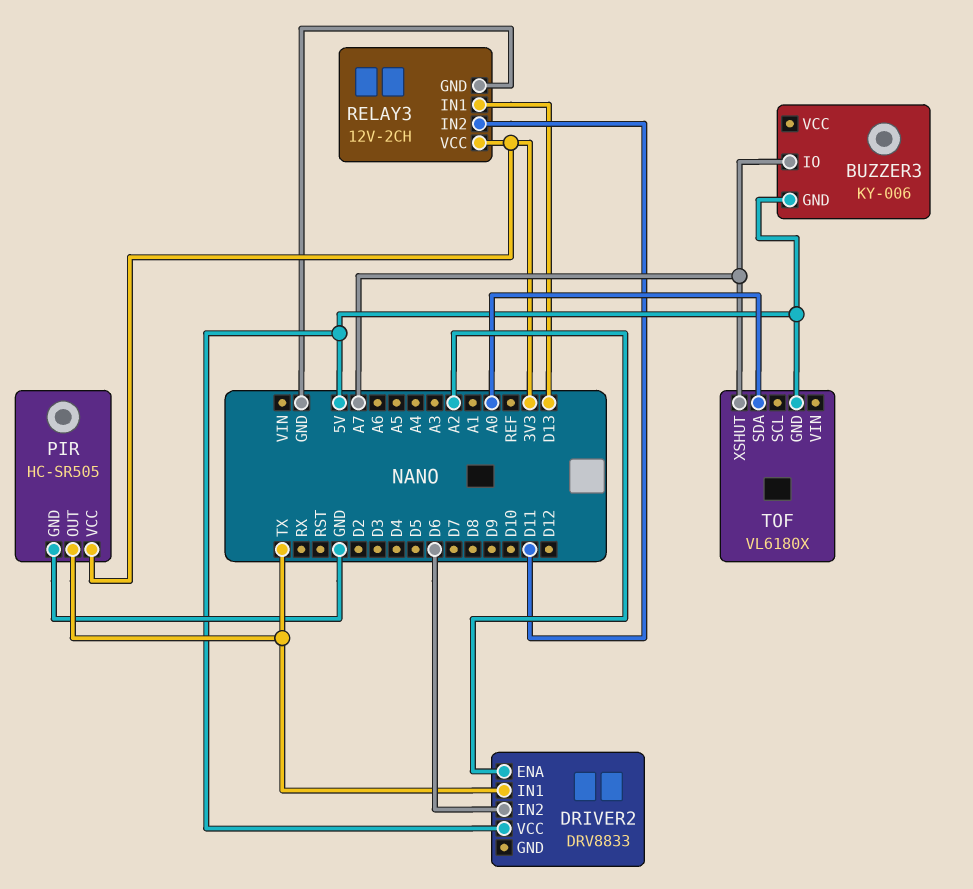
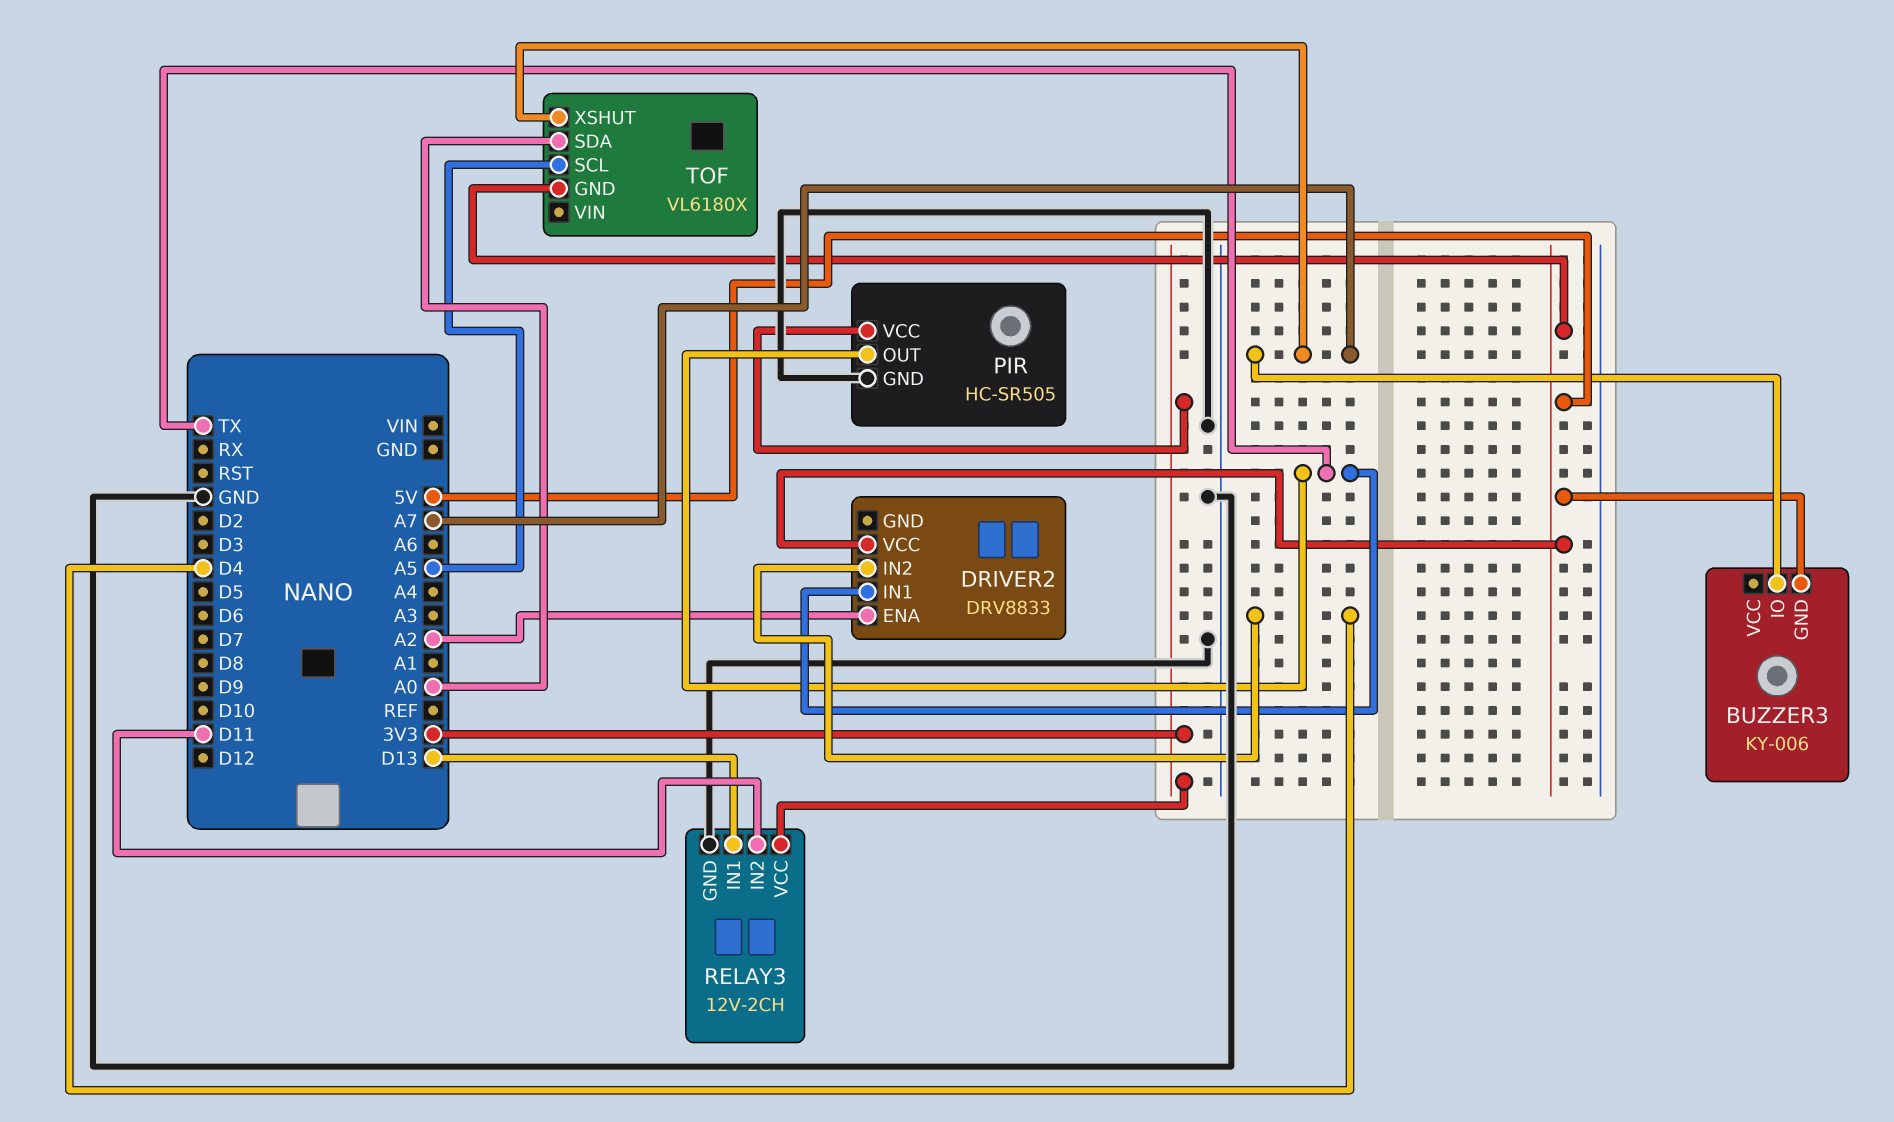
DRIVER2 pin IN2: D6 -> D4
TOF pin SCL: none -> A5

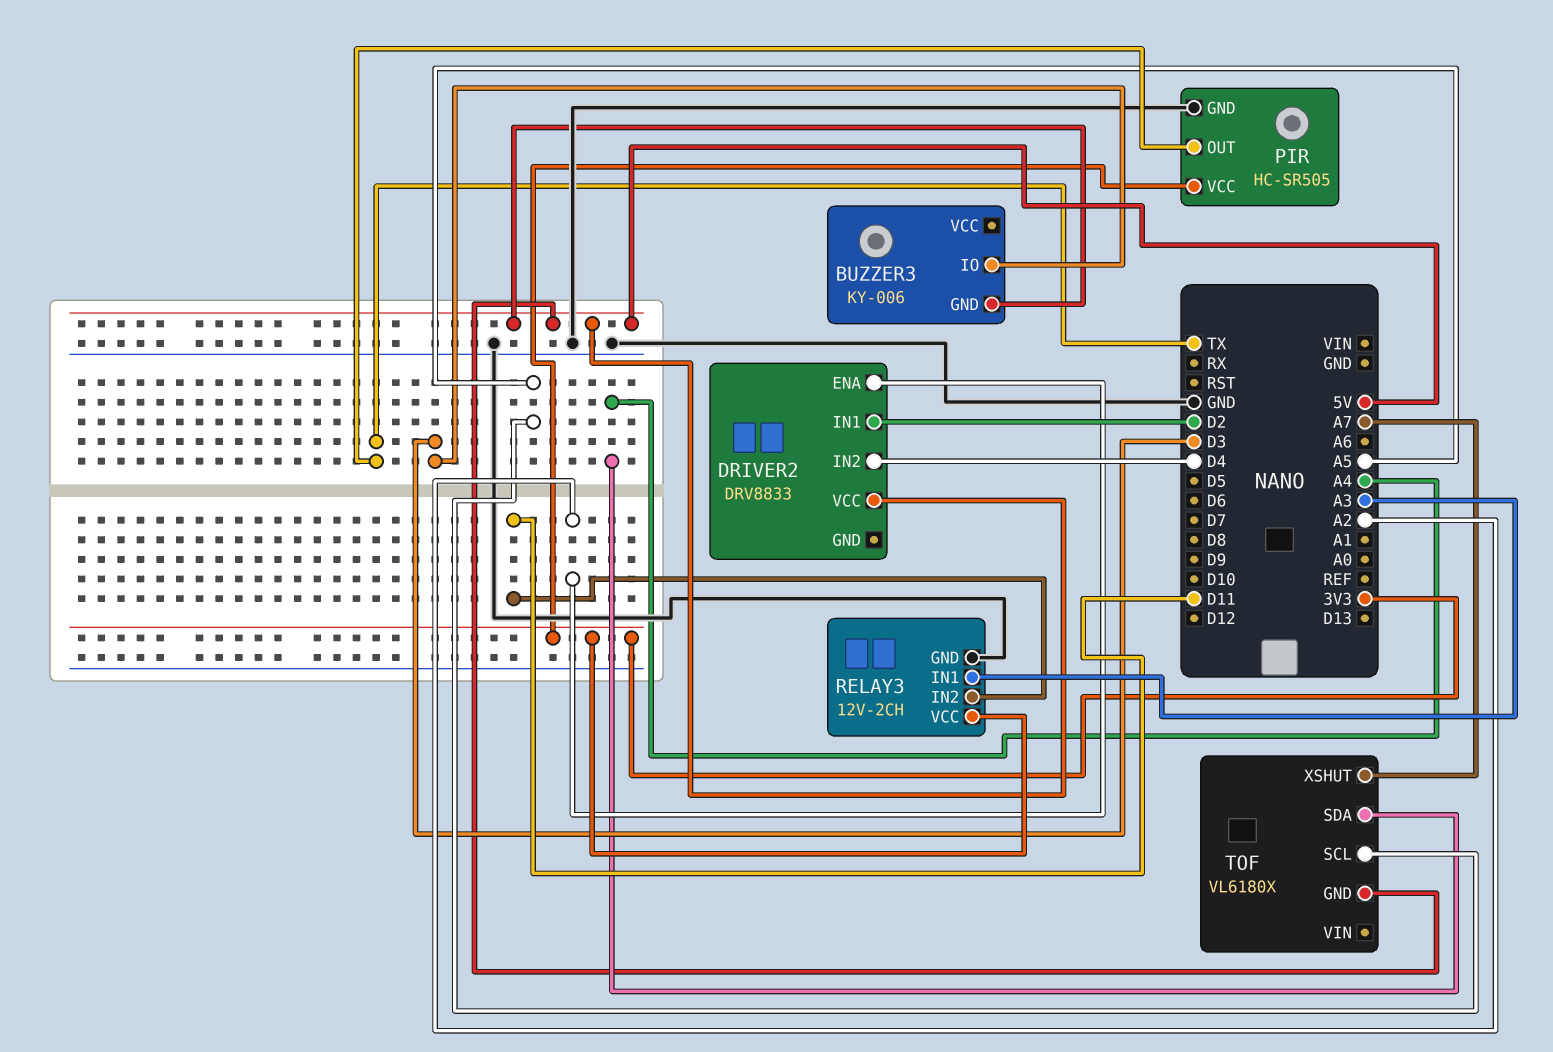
BUZZER3 pin IO: A7 -> D3
DRIVER2 pin IN1: TX -> D2
RELAY3 pin IN1: D13 -> A3
TOF pin SDA: A0 -> A4

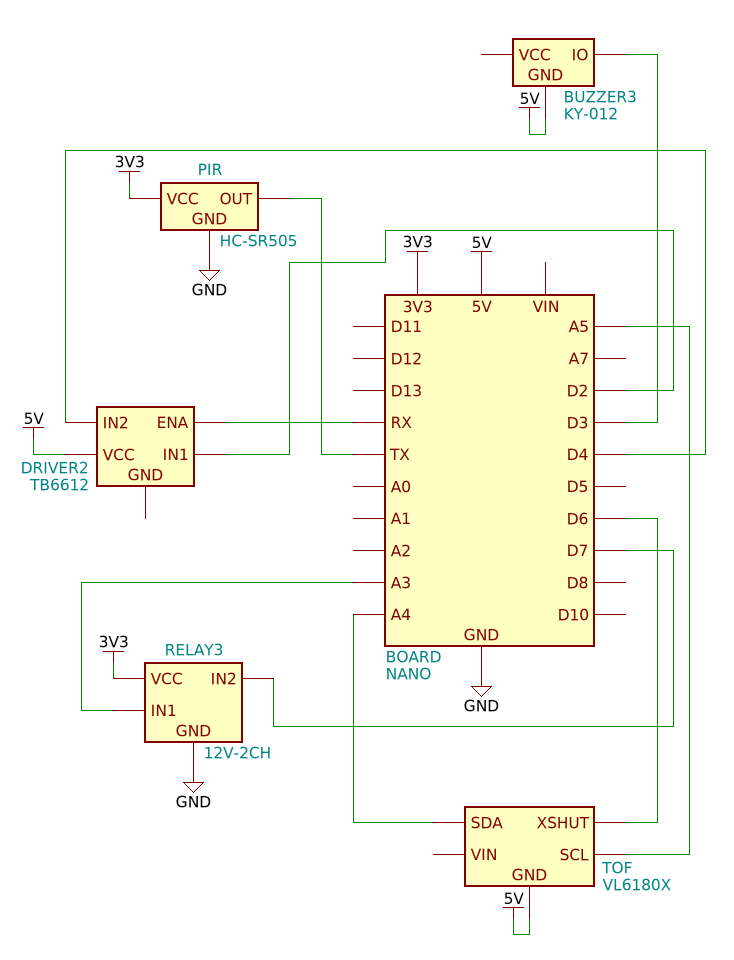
BUZZER3: KY-006 -> KY-012
DRIVER2: DRV8833 -> TB6612
DRIVER2 pin ENA: A2 -> RX
RELAY3 pin IN2: D11 -> D7
TOF pin XSHUT: A7 -> D6

